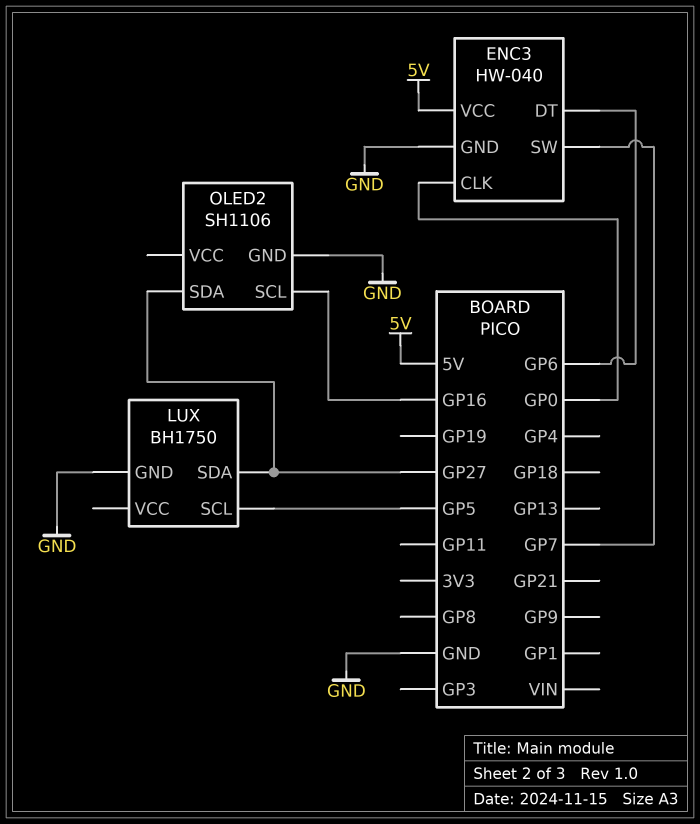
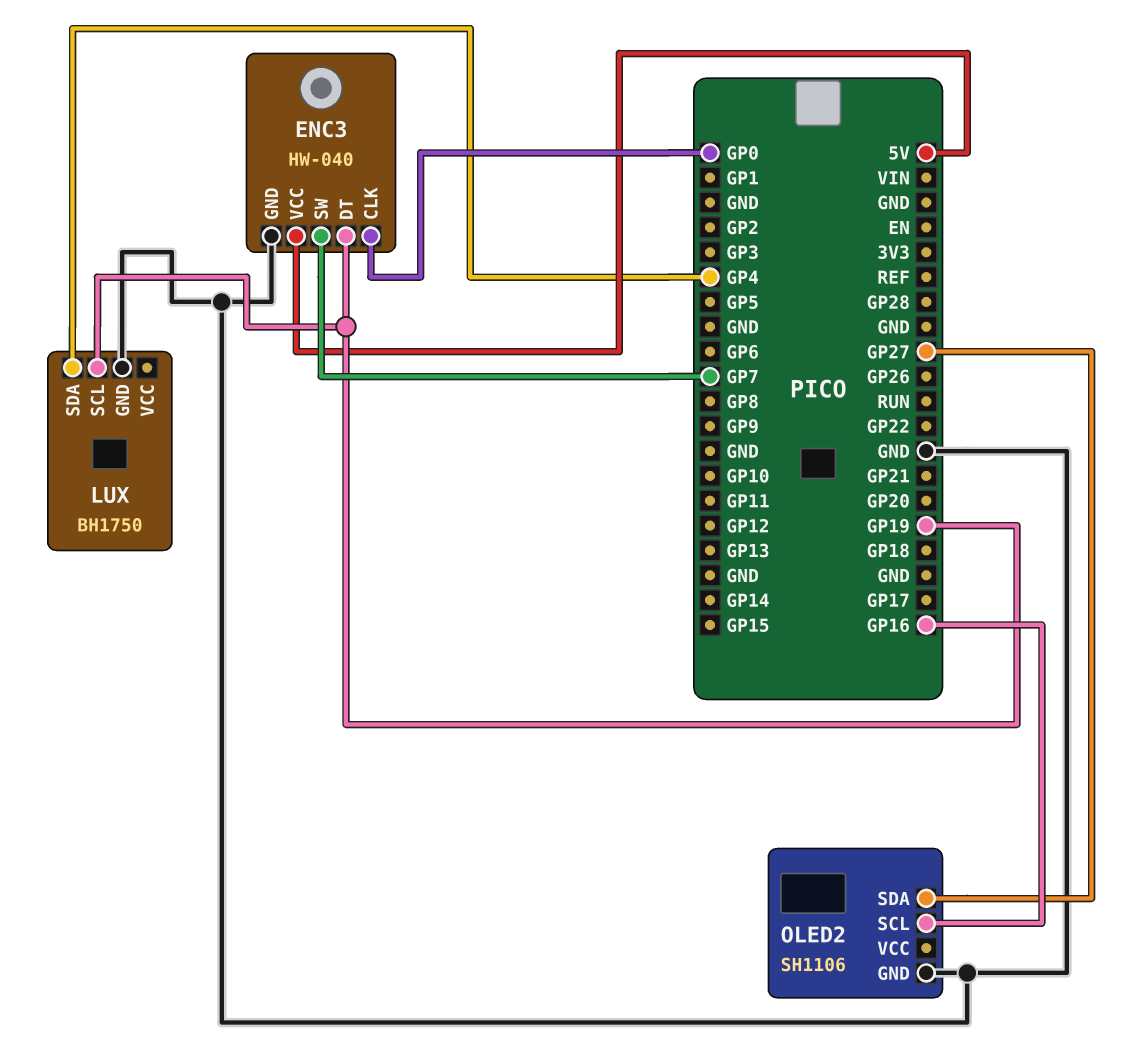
ENC3 pin DT: GP6 -> GP19
LUX pin SCL: GP5 -> GP19
LUX pin SDA: GP27 -> GP4

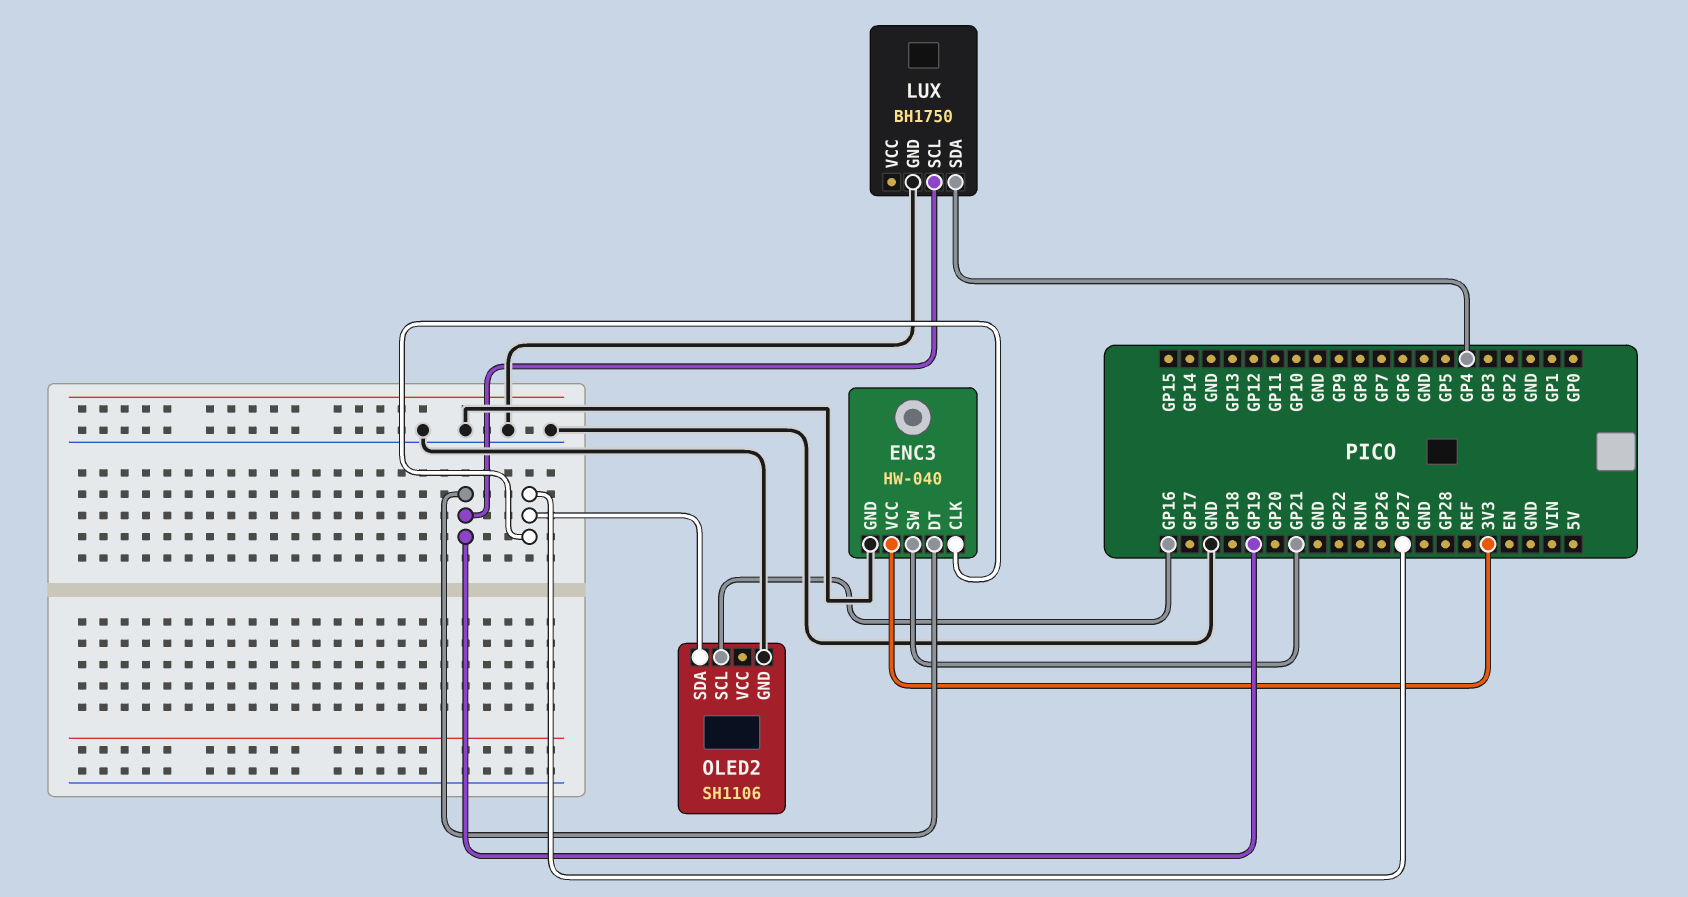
ENC3 pin CLK: GP0 -> GP27
ENC3 pin SW: GP7 -> GP21
ENC3 pin VCC: 5V -> 3V3

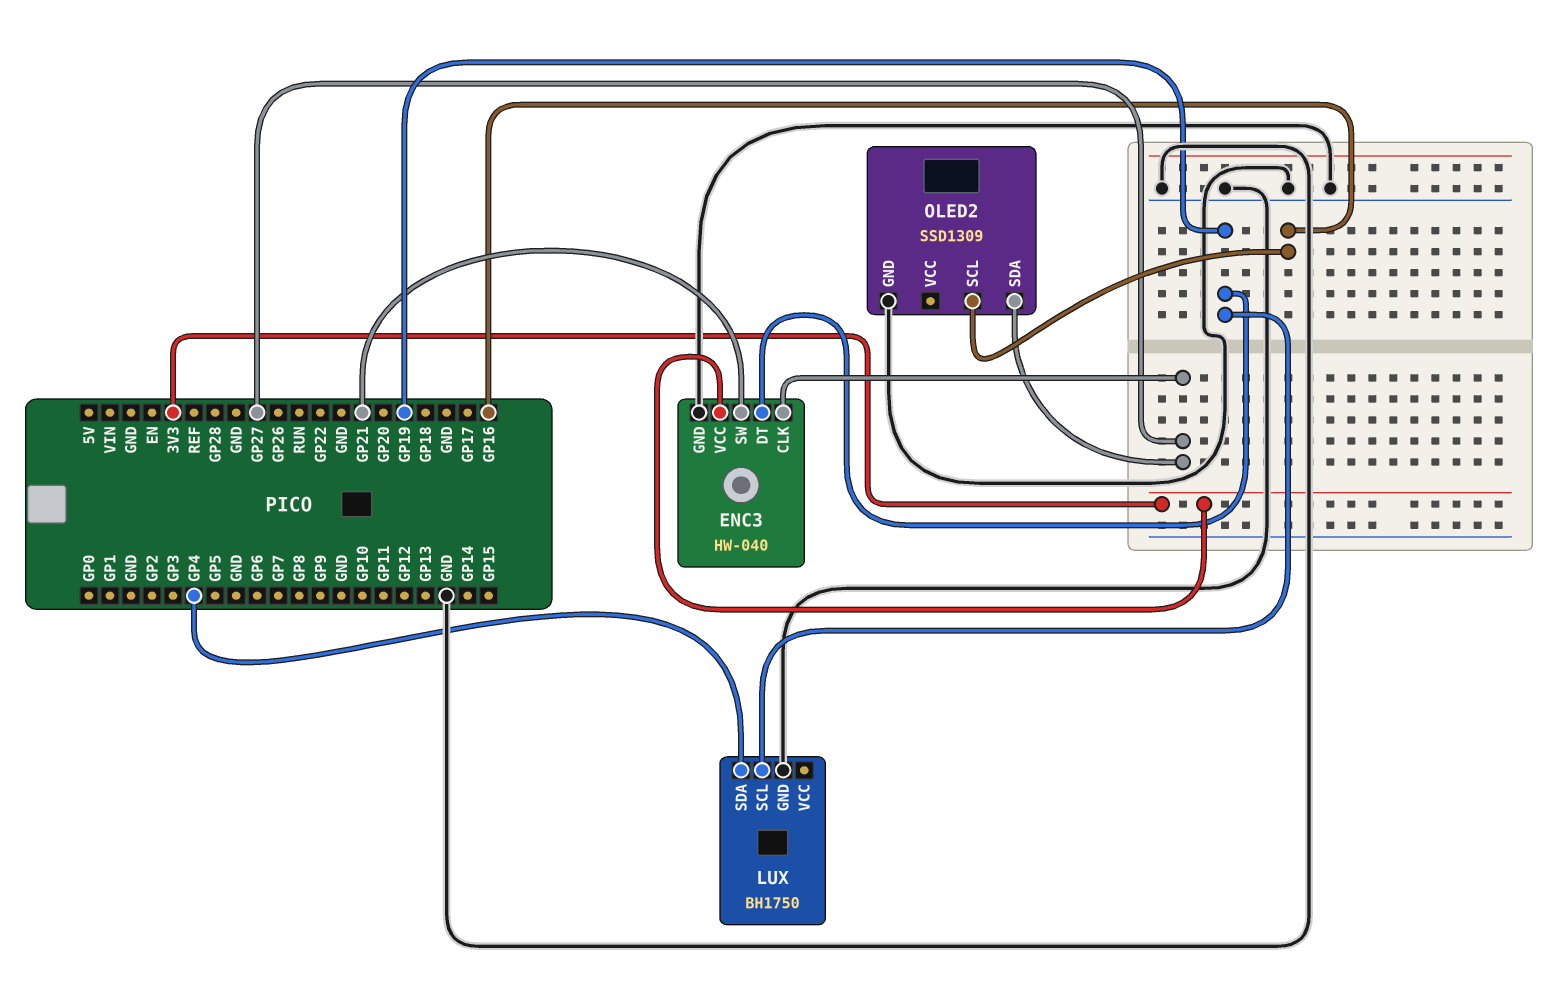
OLED2: SH1106 -> SSD1309

